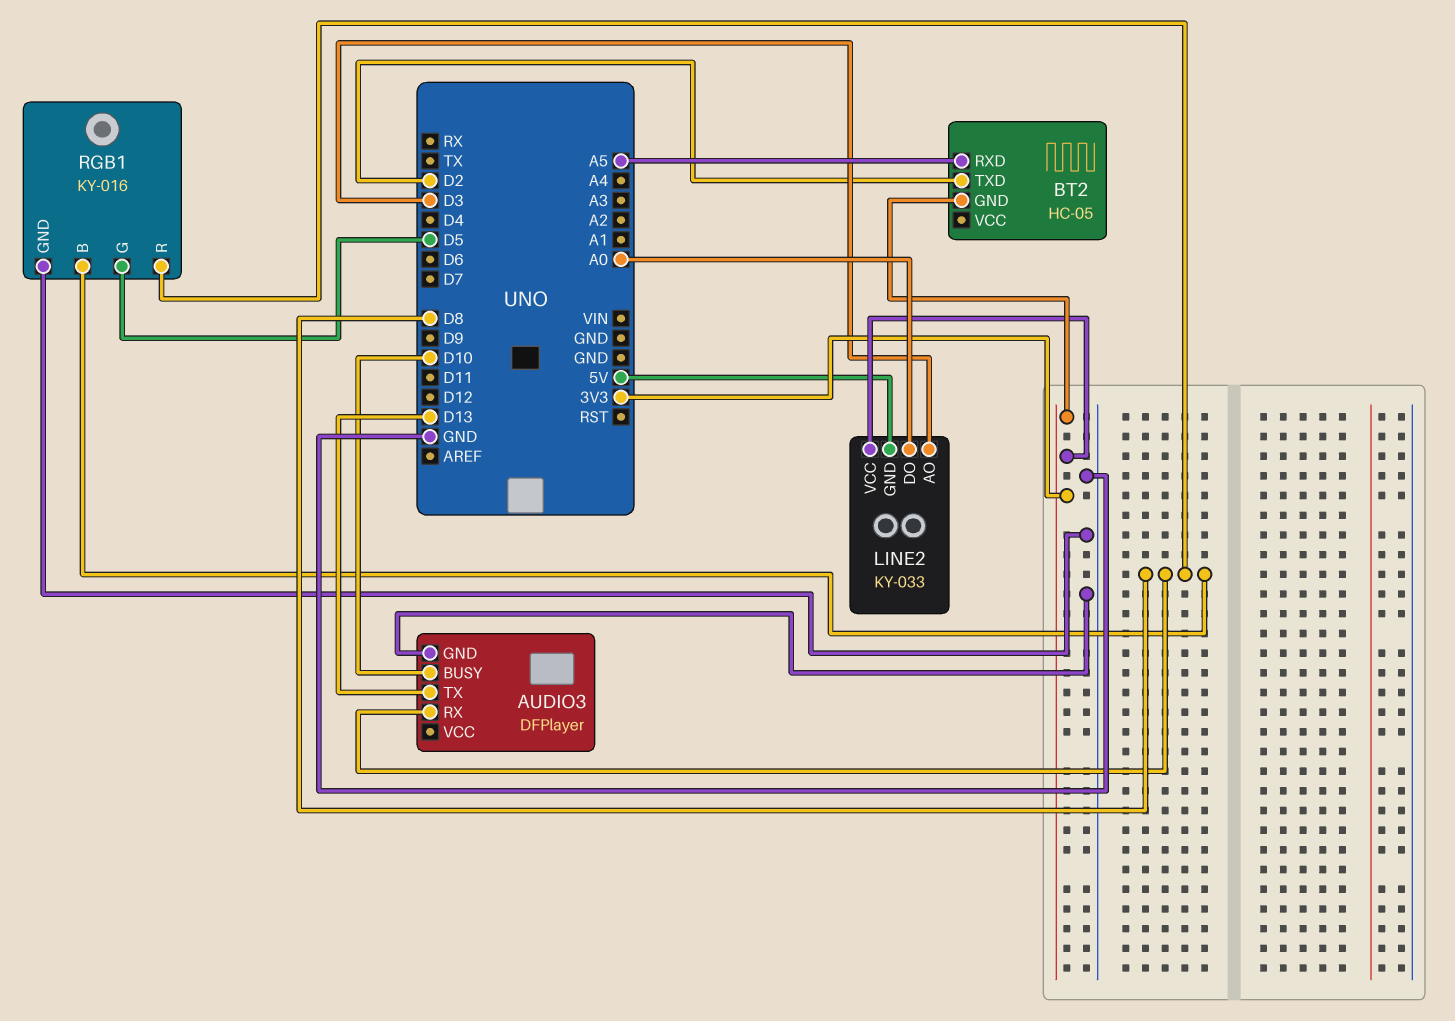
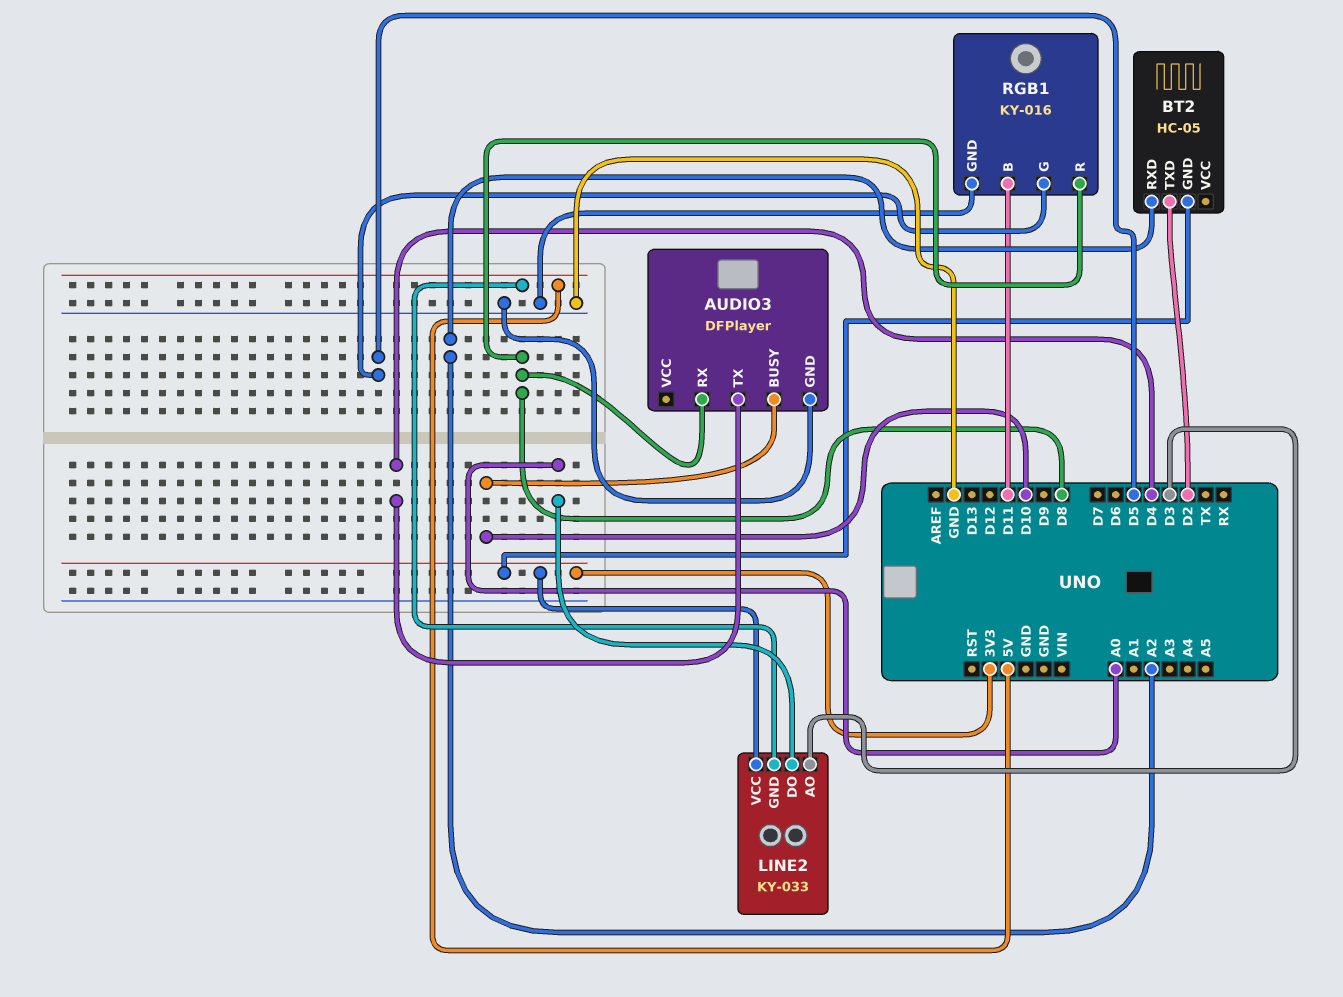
AUDIO3 pin TX: D13 -> D4
BT2 pin RXD: A5 -> A2
RGB1 pin B: D8 -> D11

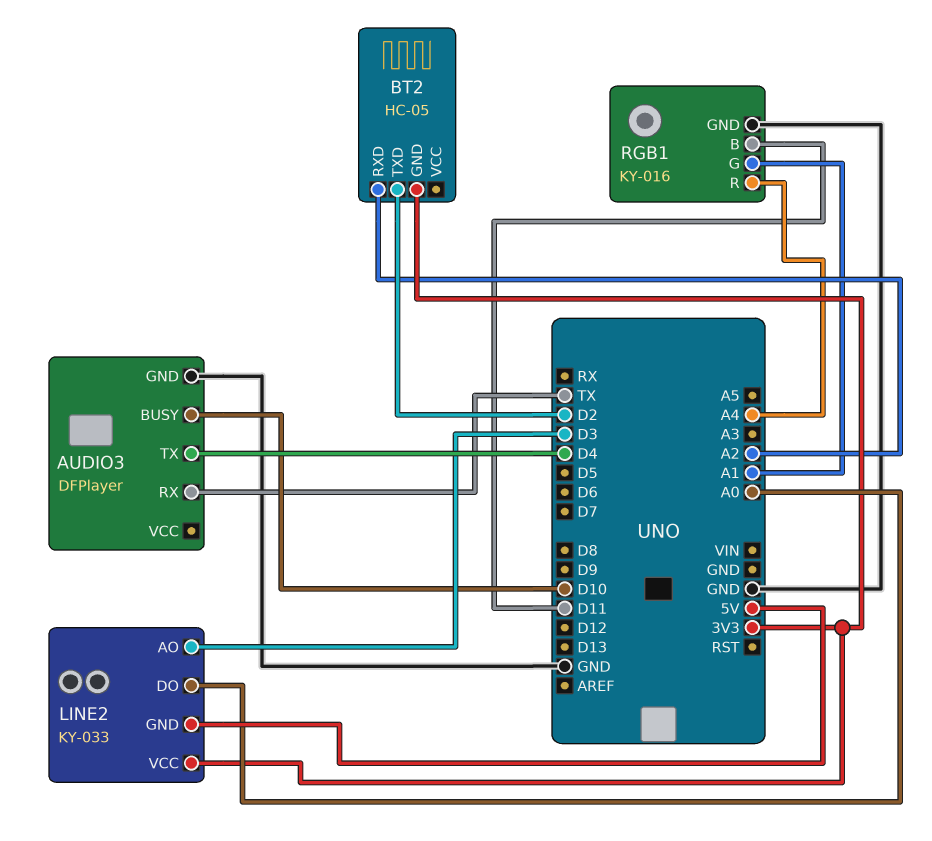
AUDIO3 pin RX: D8 -> TX
RGB1 pin G: D5 -> A1
RGB1 pin R: D8 -> A4

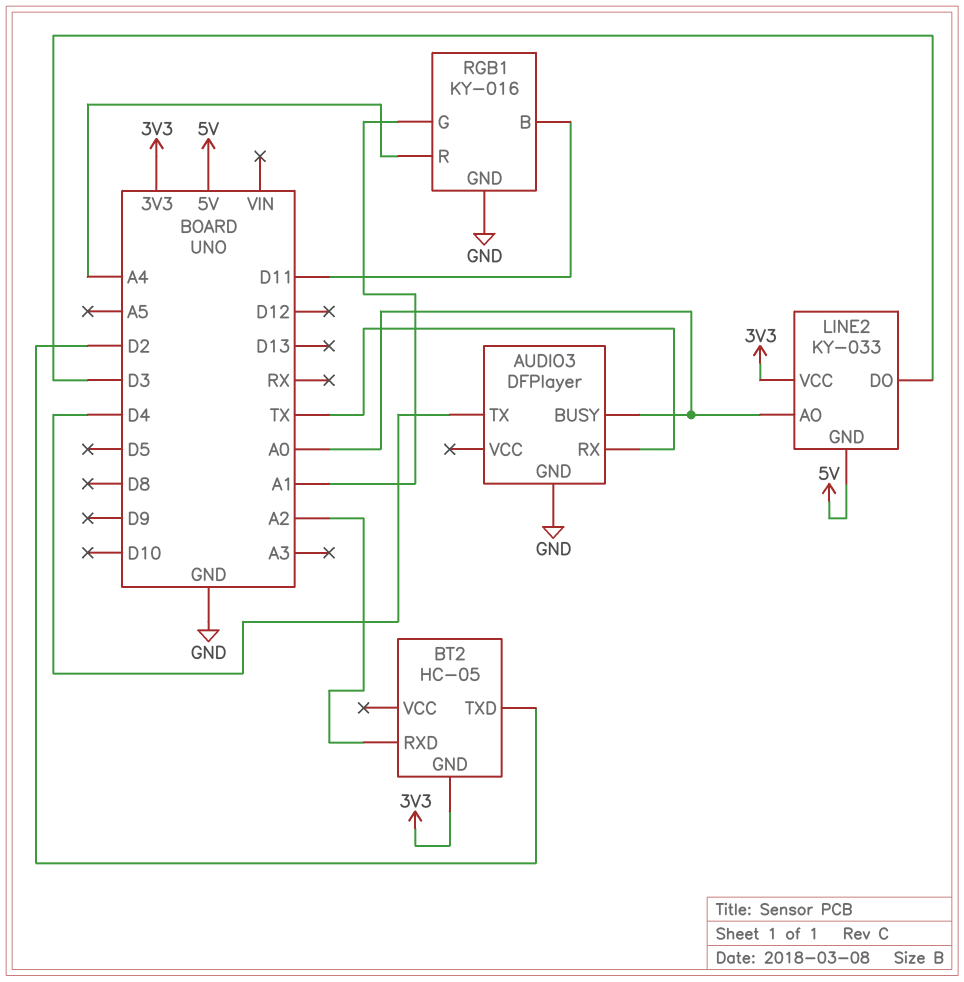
AUDIO3 pin BUSY: D10 -> A0
LINE2 pin AO: D3 -> A0
LINE2 pin DO: A0 -> D3

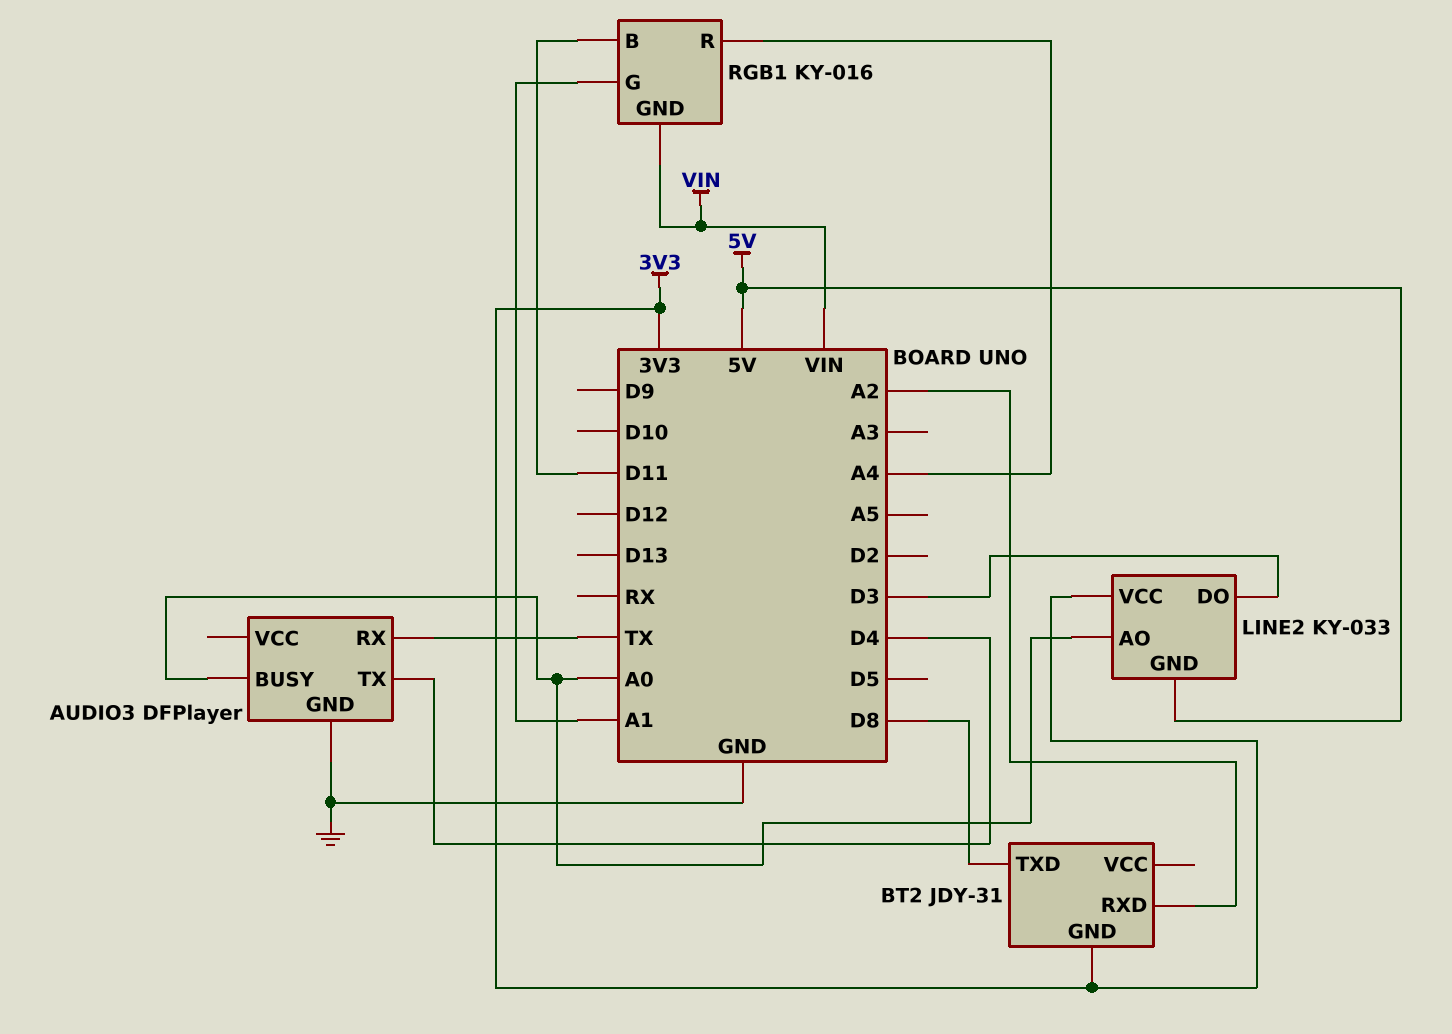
BT2: HC-05 -> JDY-31
BT2 pin TXD: D2 -> D8
RGB1 pin GND: GND -> VIN

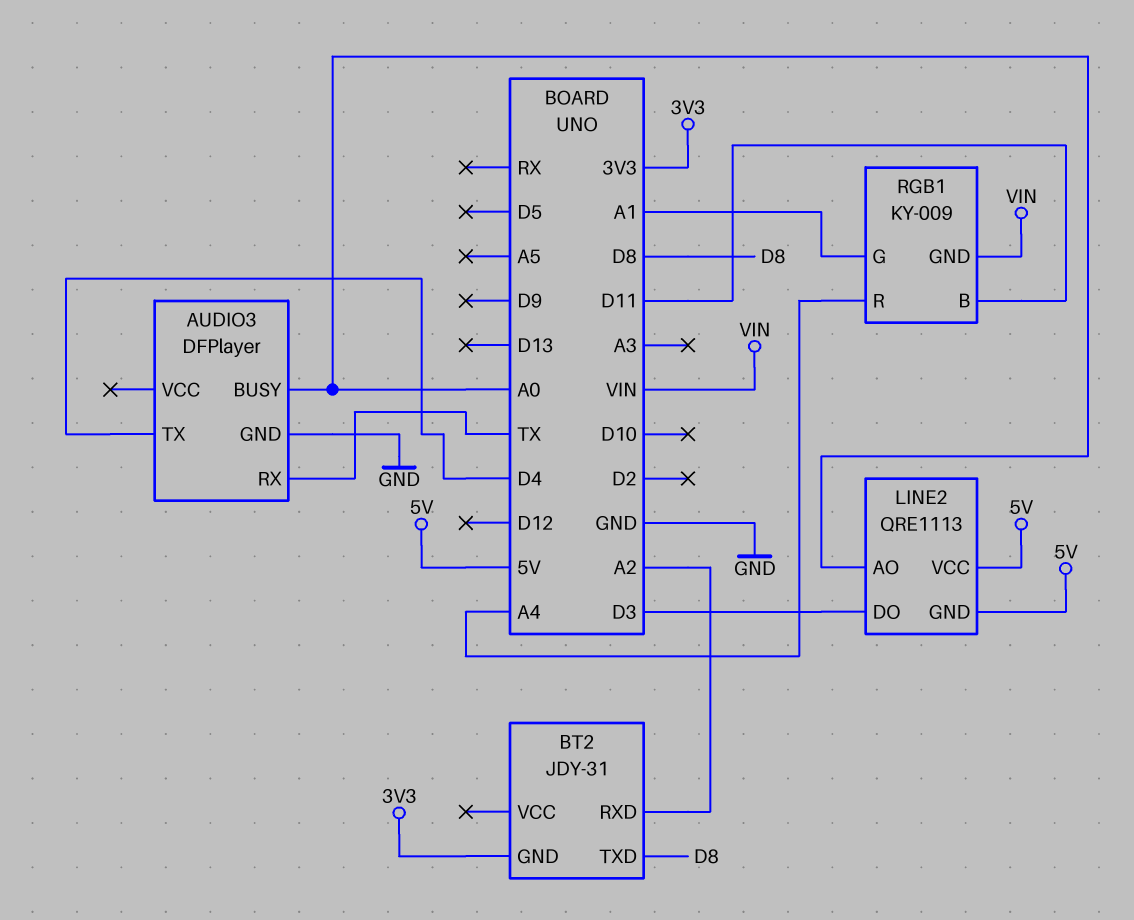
LINE2: KY-033 -> QRE1113
LINE2 pin VCC: 3V3 -> 5V
RGB1: KY-016 -> KY-009

